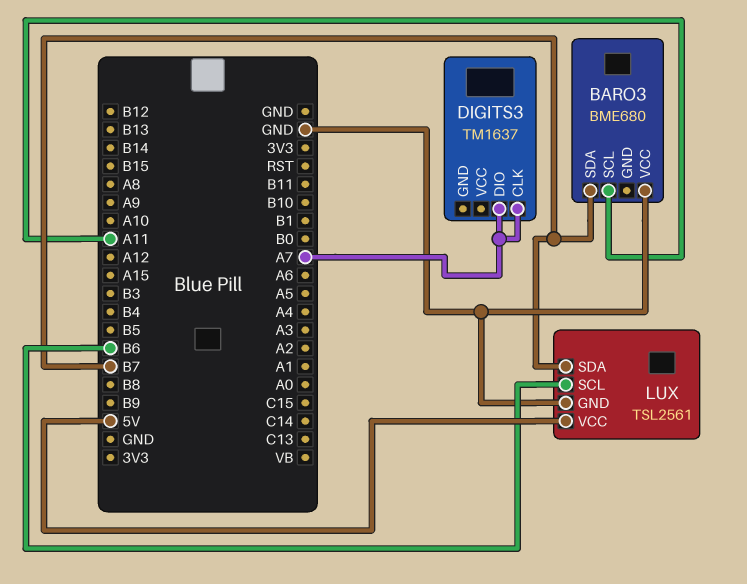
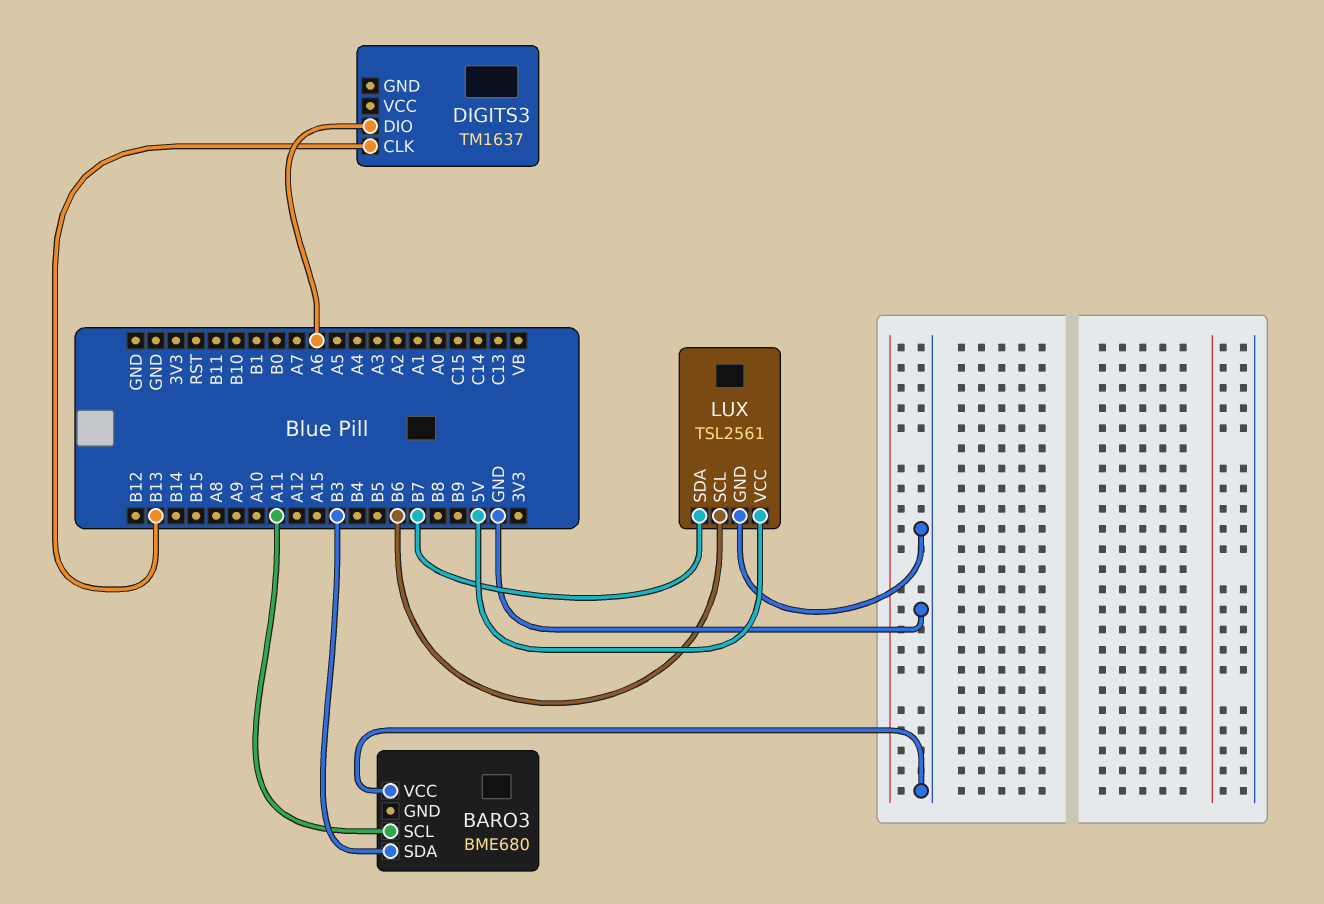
BARO3 pin SDA: B7 -> B3
DIGITS3 pin CLK: A7 -> B13
DIGITS3 pin DIO: A7 -> A6

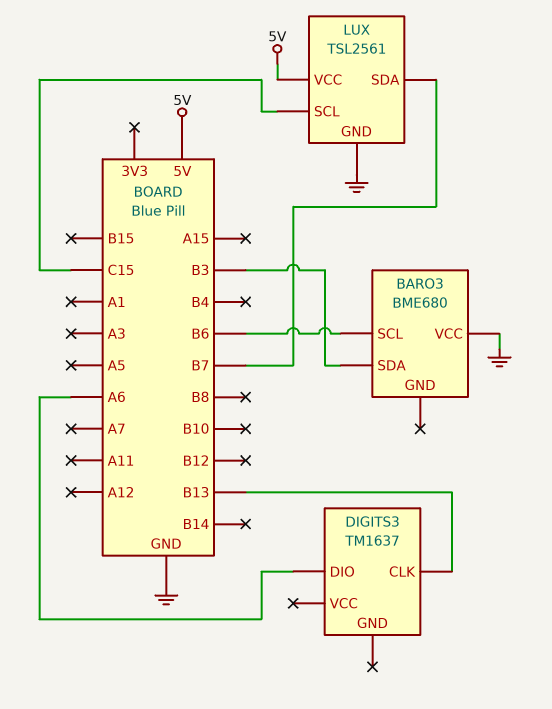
BARO3 pin SCL: A11 -> B6
LUX pin SCL: B6 -> C15

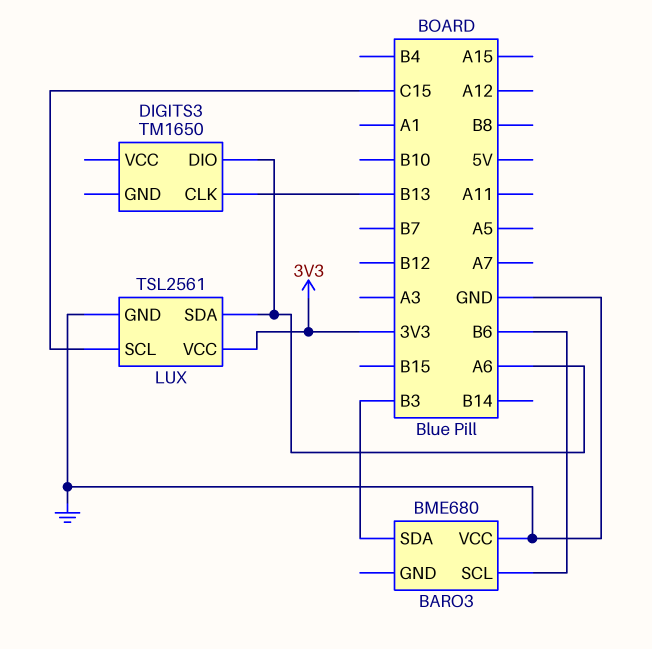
DIGITS3: TM1637 -> TM1650
LUX pin SDA: B7 -> A6
LUX pin VCC: 5V -> 3V3

